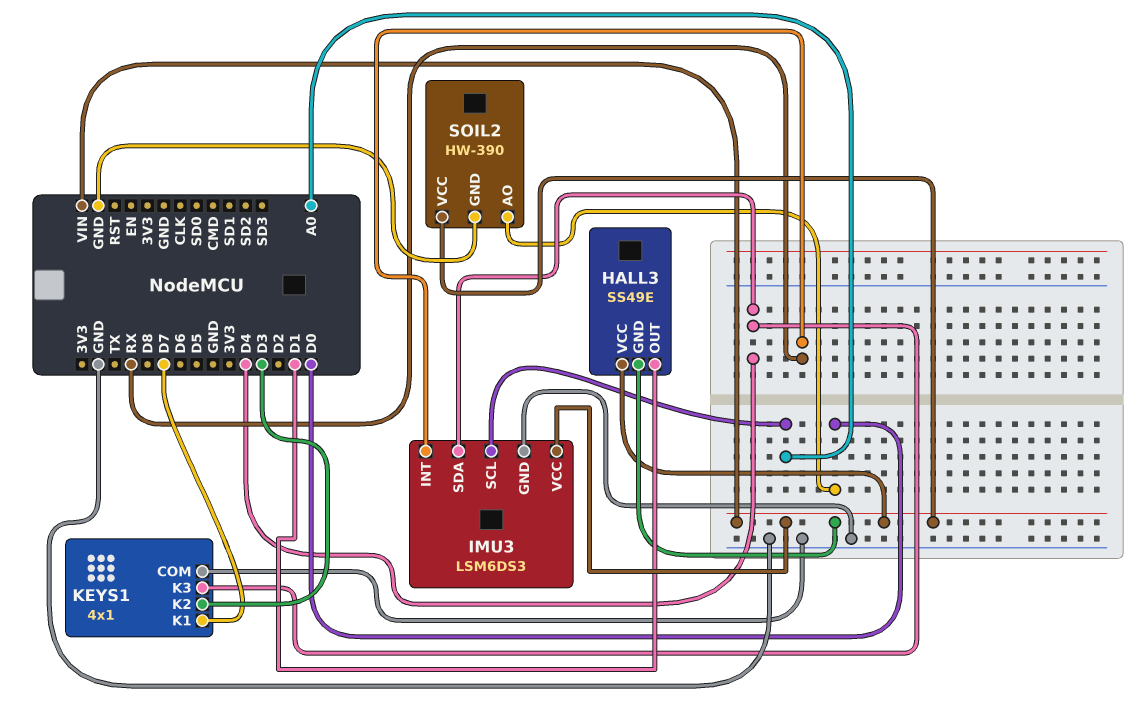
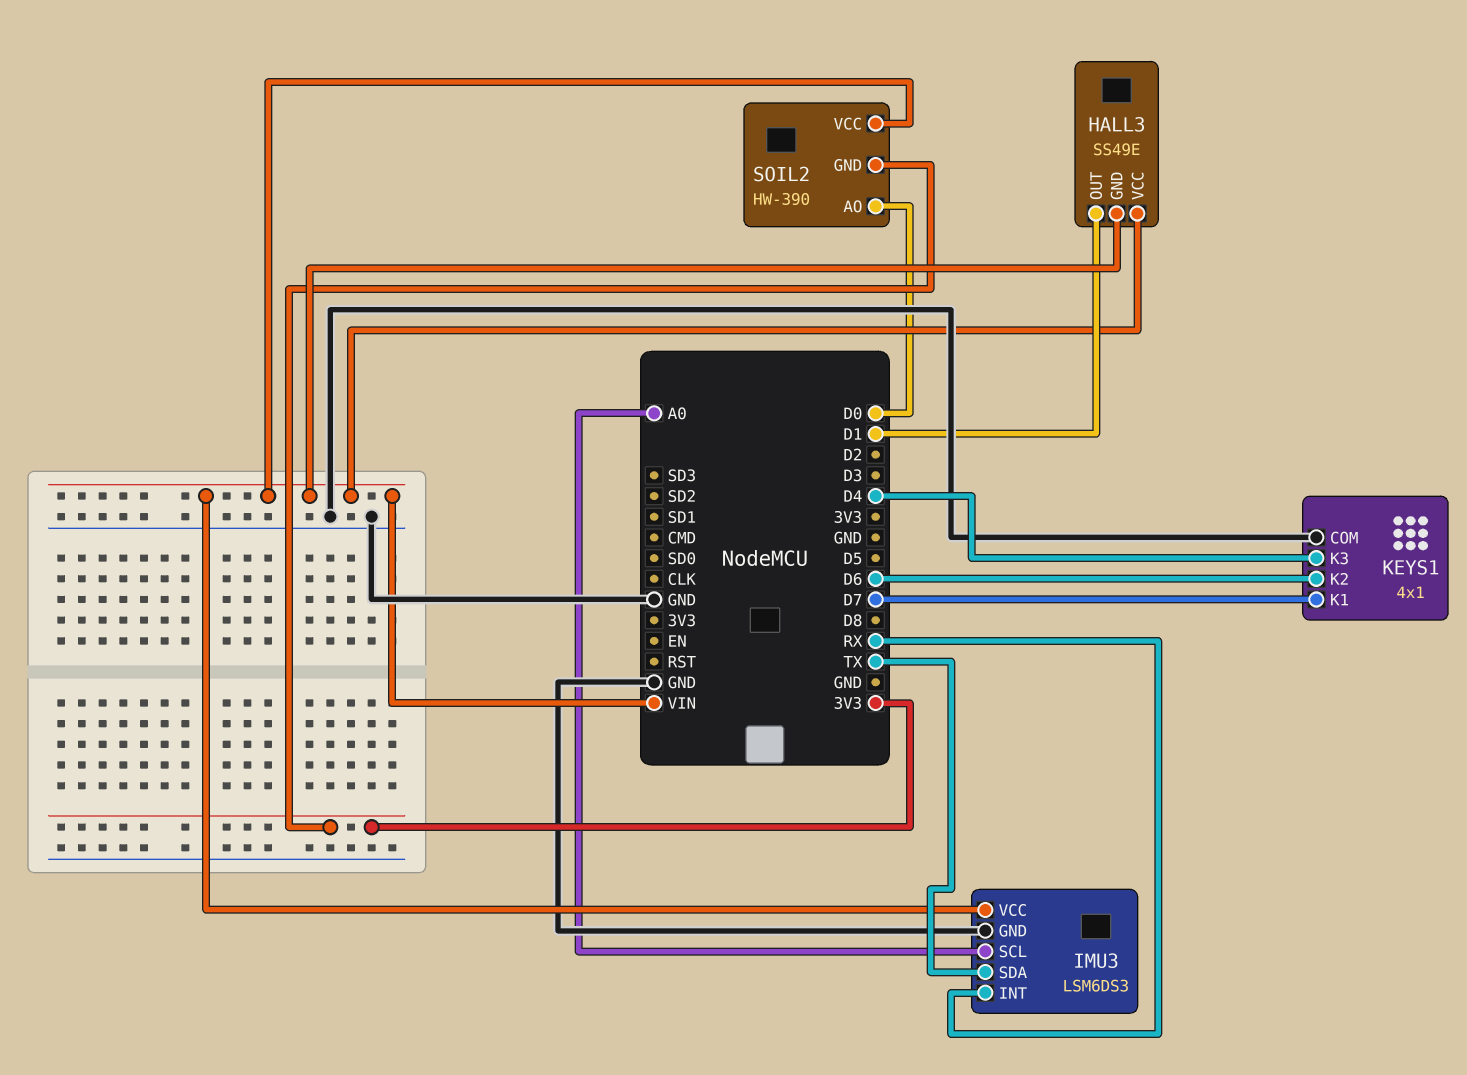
IMU3 pin SDA: D4 -> TX
KEYS1 pin K2: D3 -> D6
SOIL2 pin GND: GND -> 3V3

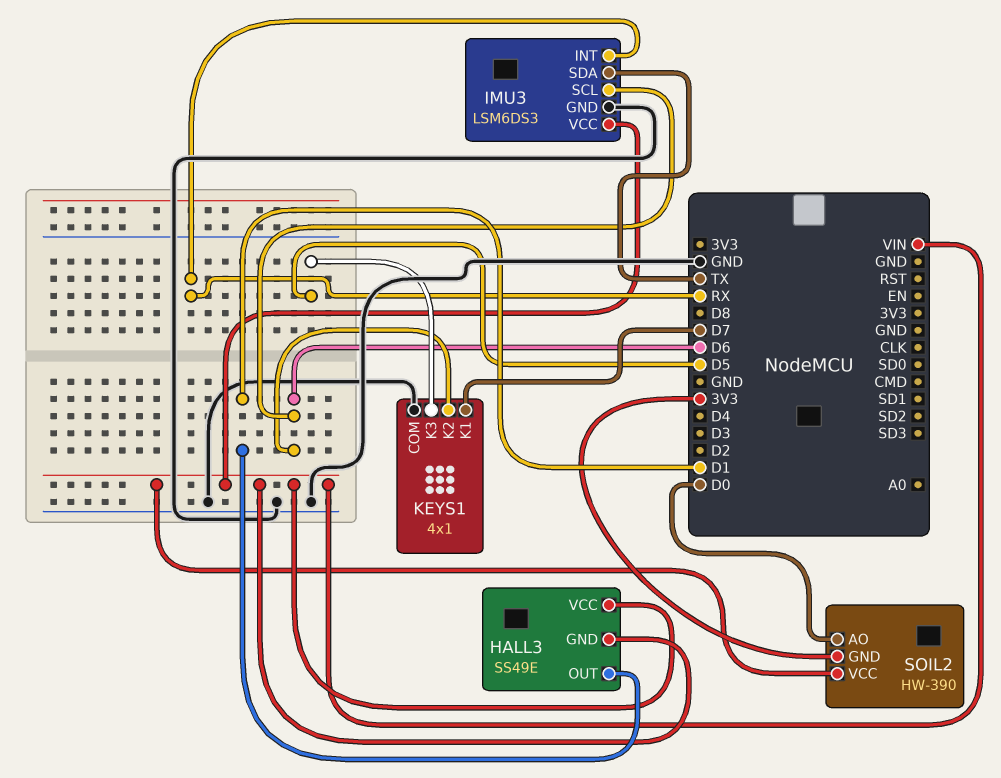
IMU3 pin SCL: A0 -> D6
KEYS1 pin K3: D4 -> D5

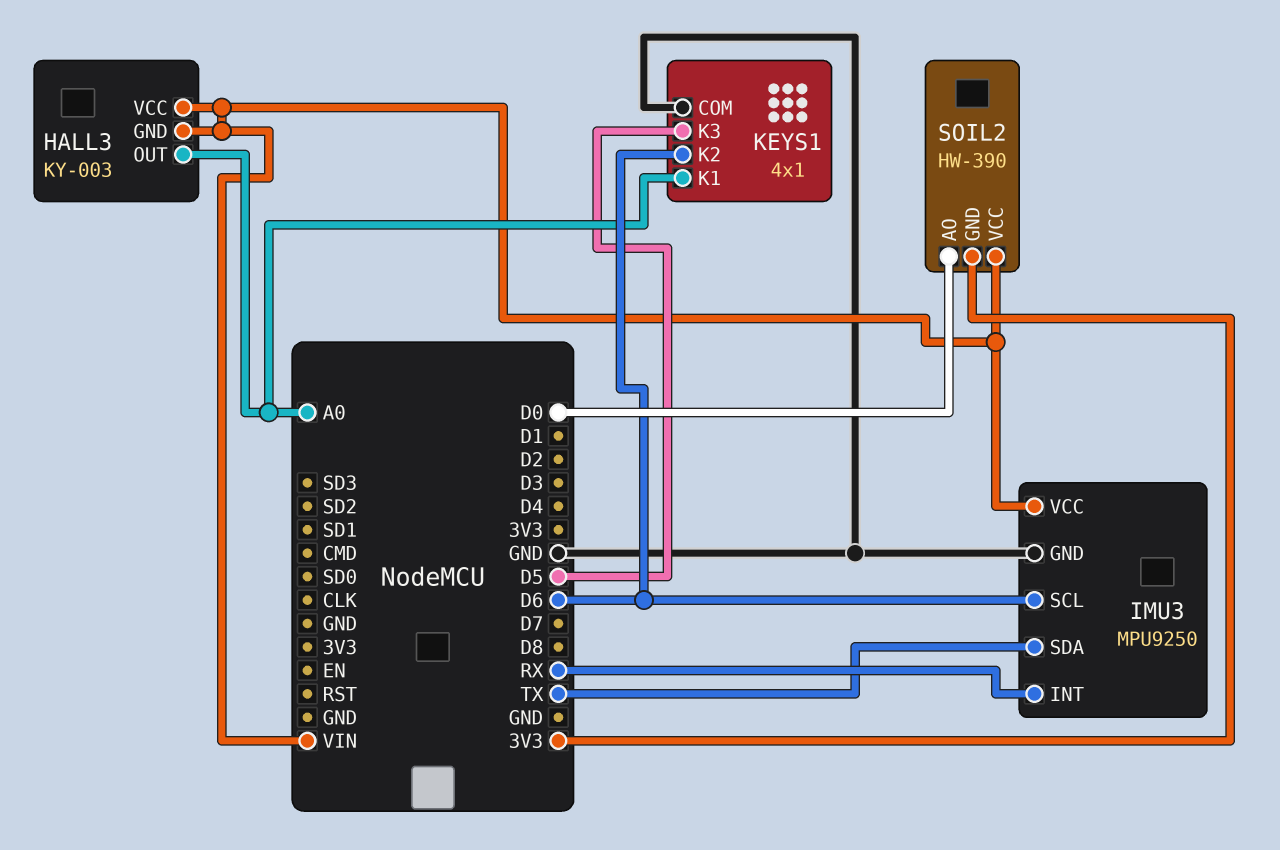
HALL3: SS49E -> KY-003
HALL3 pin OUT: D1 -> A0
IMU3: LSM6DS3 -> MPU9250
KEYS1 pin K1: D7 -> A0

